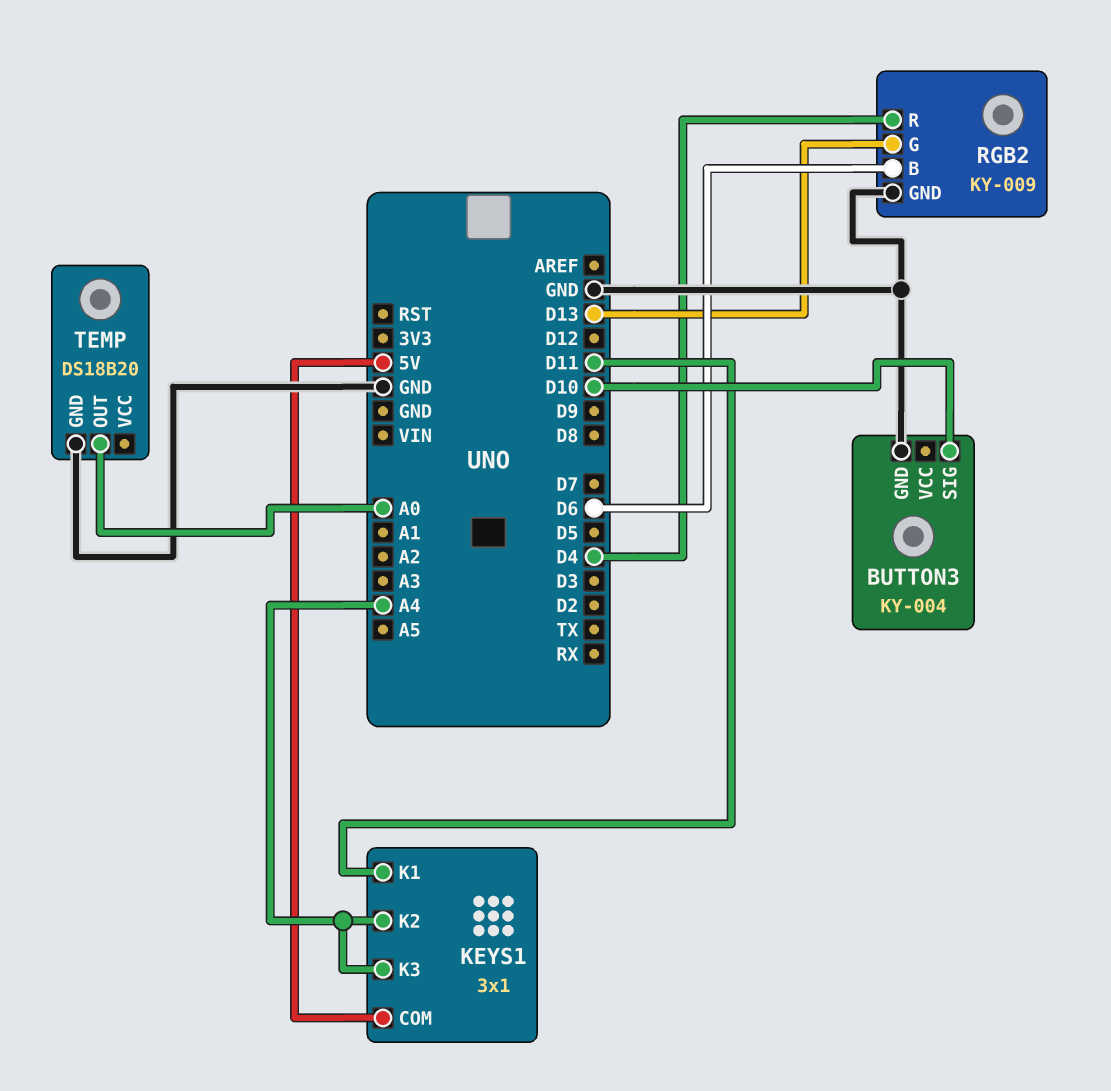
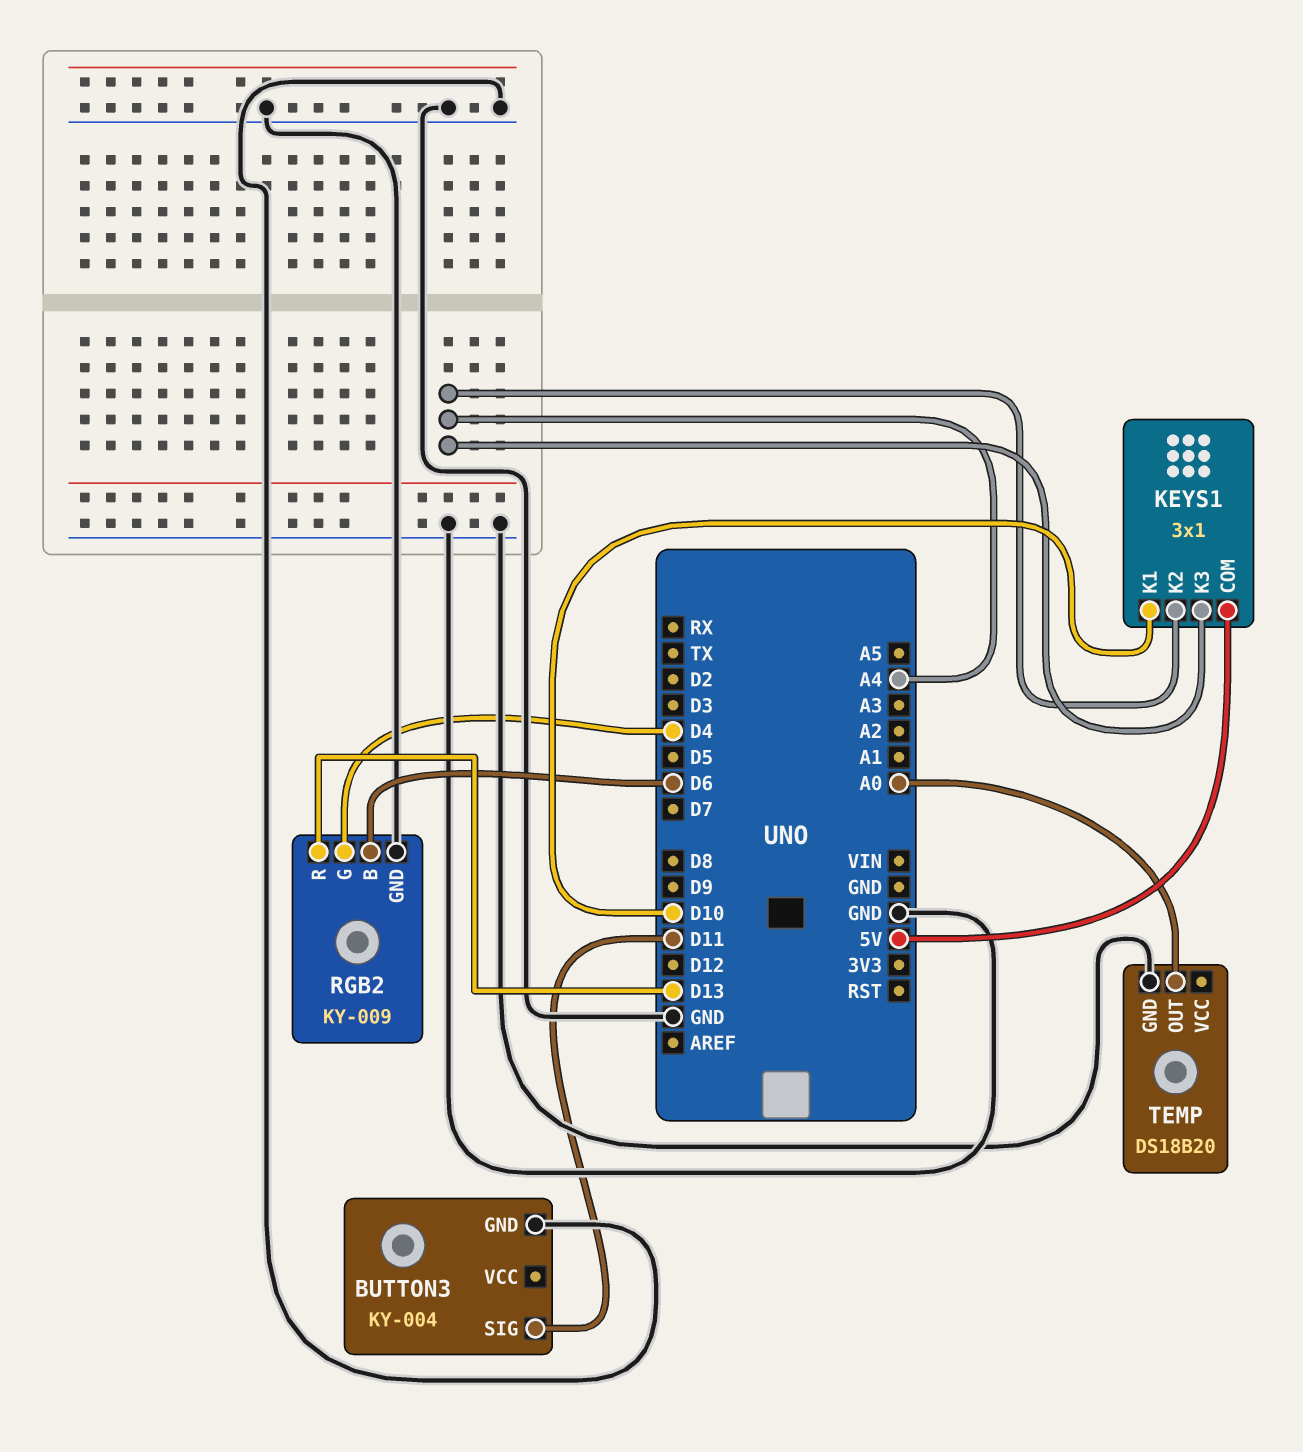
BUTTON3 pin SIG: D10 -> D11
KEYS1 pin K1: D11 -> D10
RGB2 pin G: D13 -> D4
RGB2 pin R: D4 -> D13

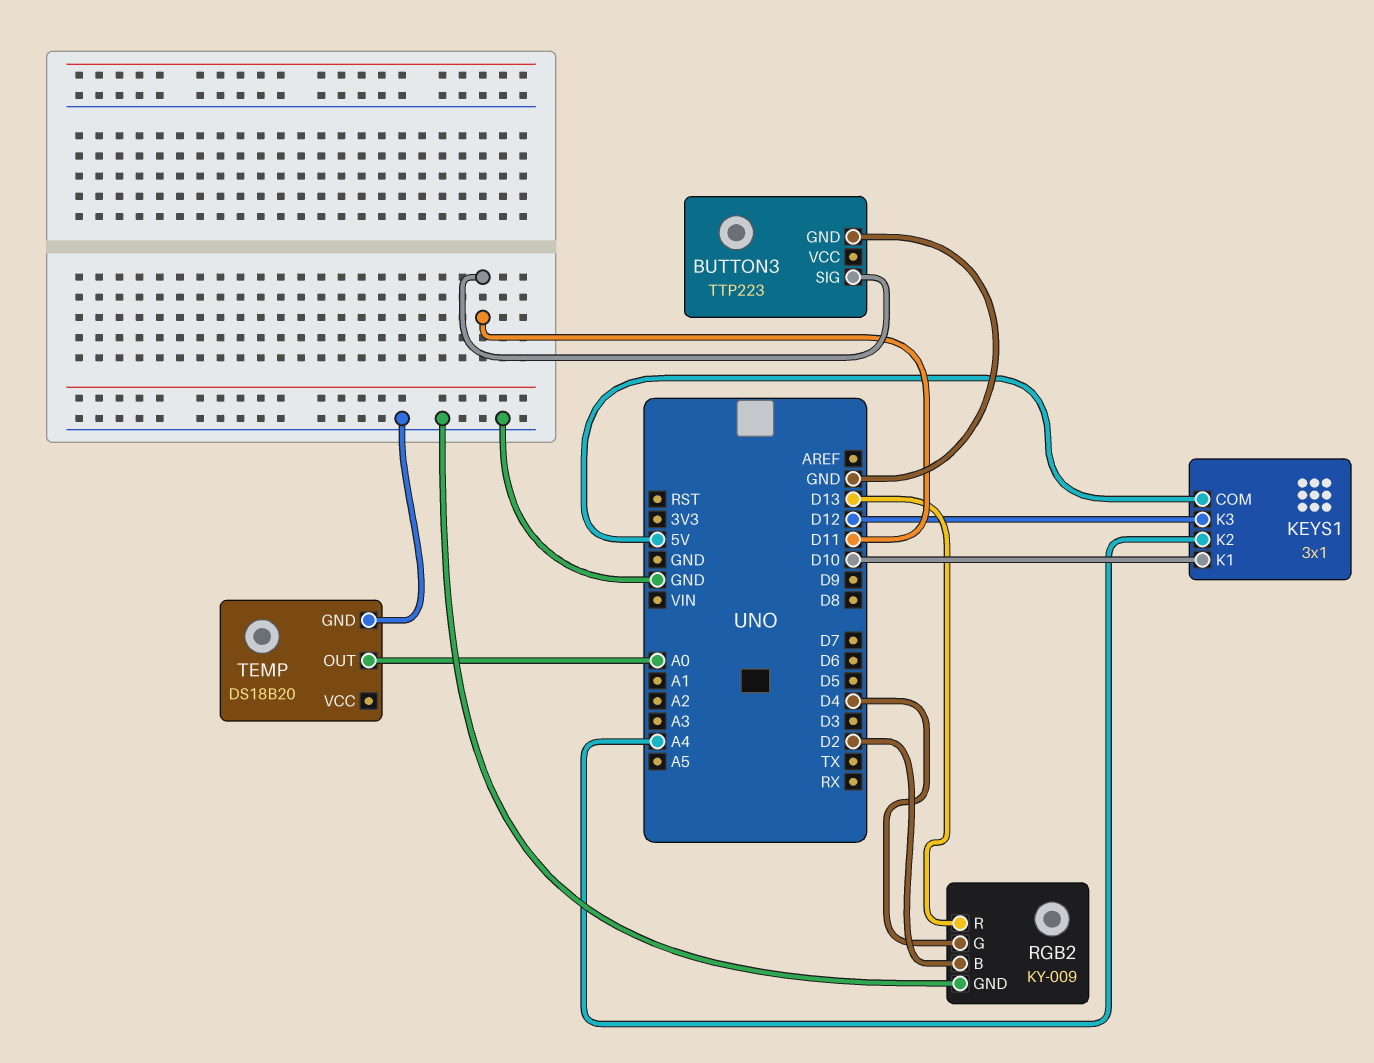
BUTTON3: KY-004 -> TTP223
KEYS1 pin K3: A4 -> D12
RGB2 pin B: D6 -> D2

